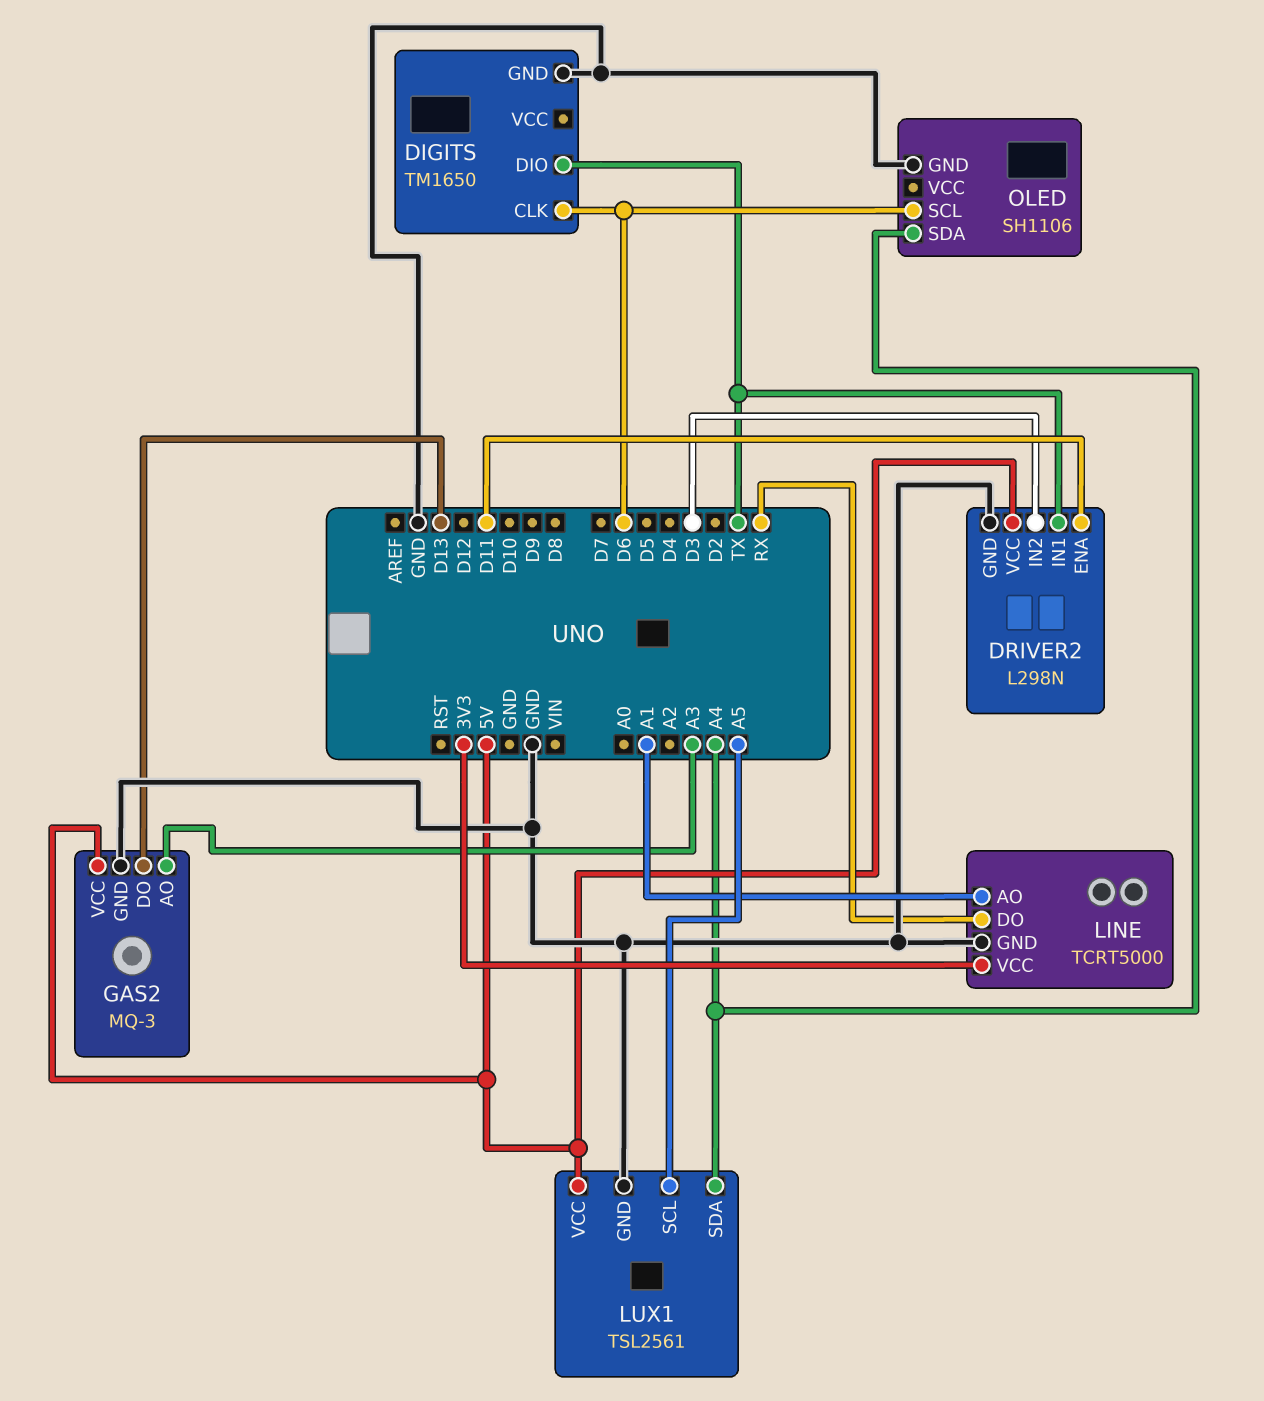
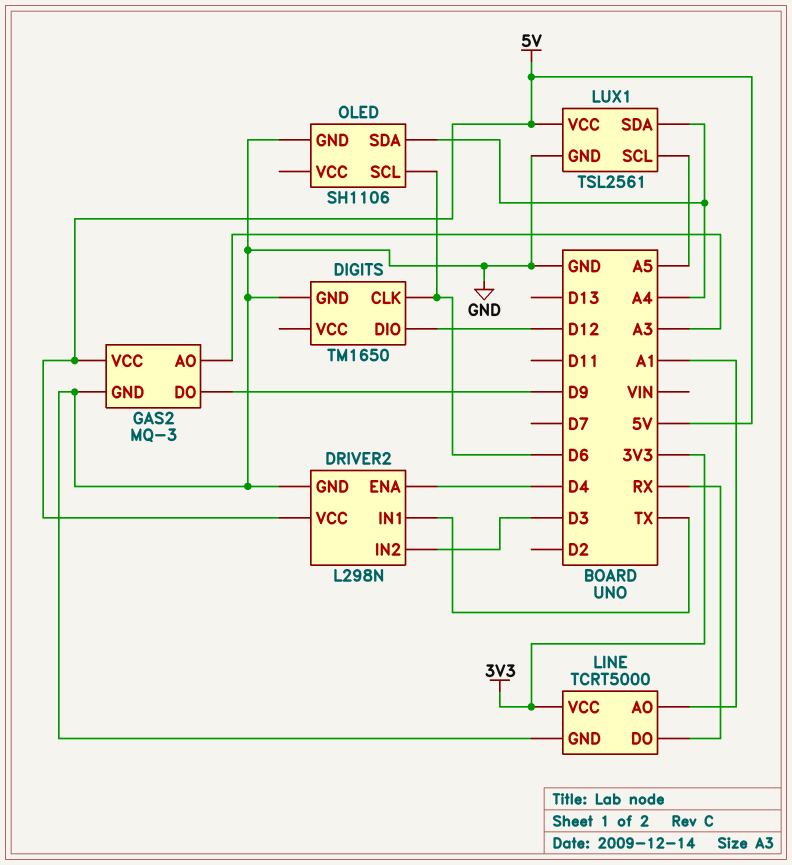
DIGITS pin DIO: TX -> D12
DRIVER2 pin ENA: D11 -> D4
GAS2 pin DO: D13 -> D9

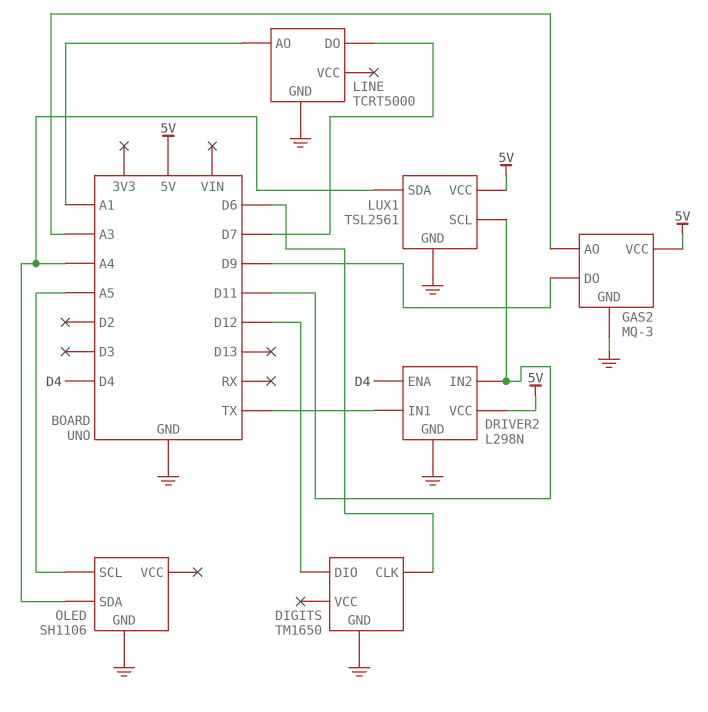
DRIVER2 pin IN2: D3 -> D11
LINE pin DO: RX -> D7
LINE pin VCC: 3V3 -> none
LUX1 pin SCL: A5 -> D11
OLED pin SCL: D6 -> A5

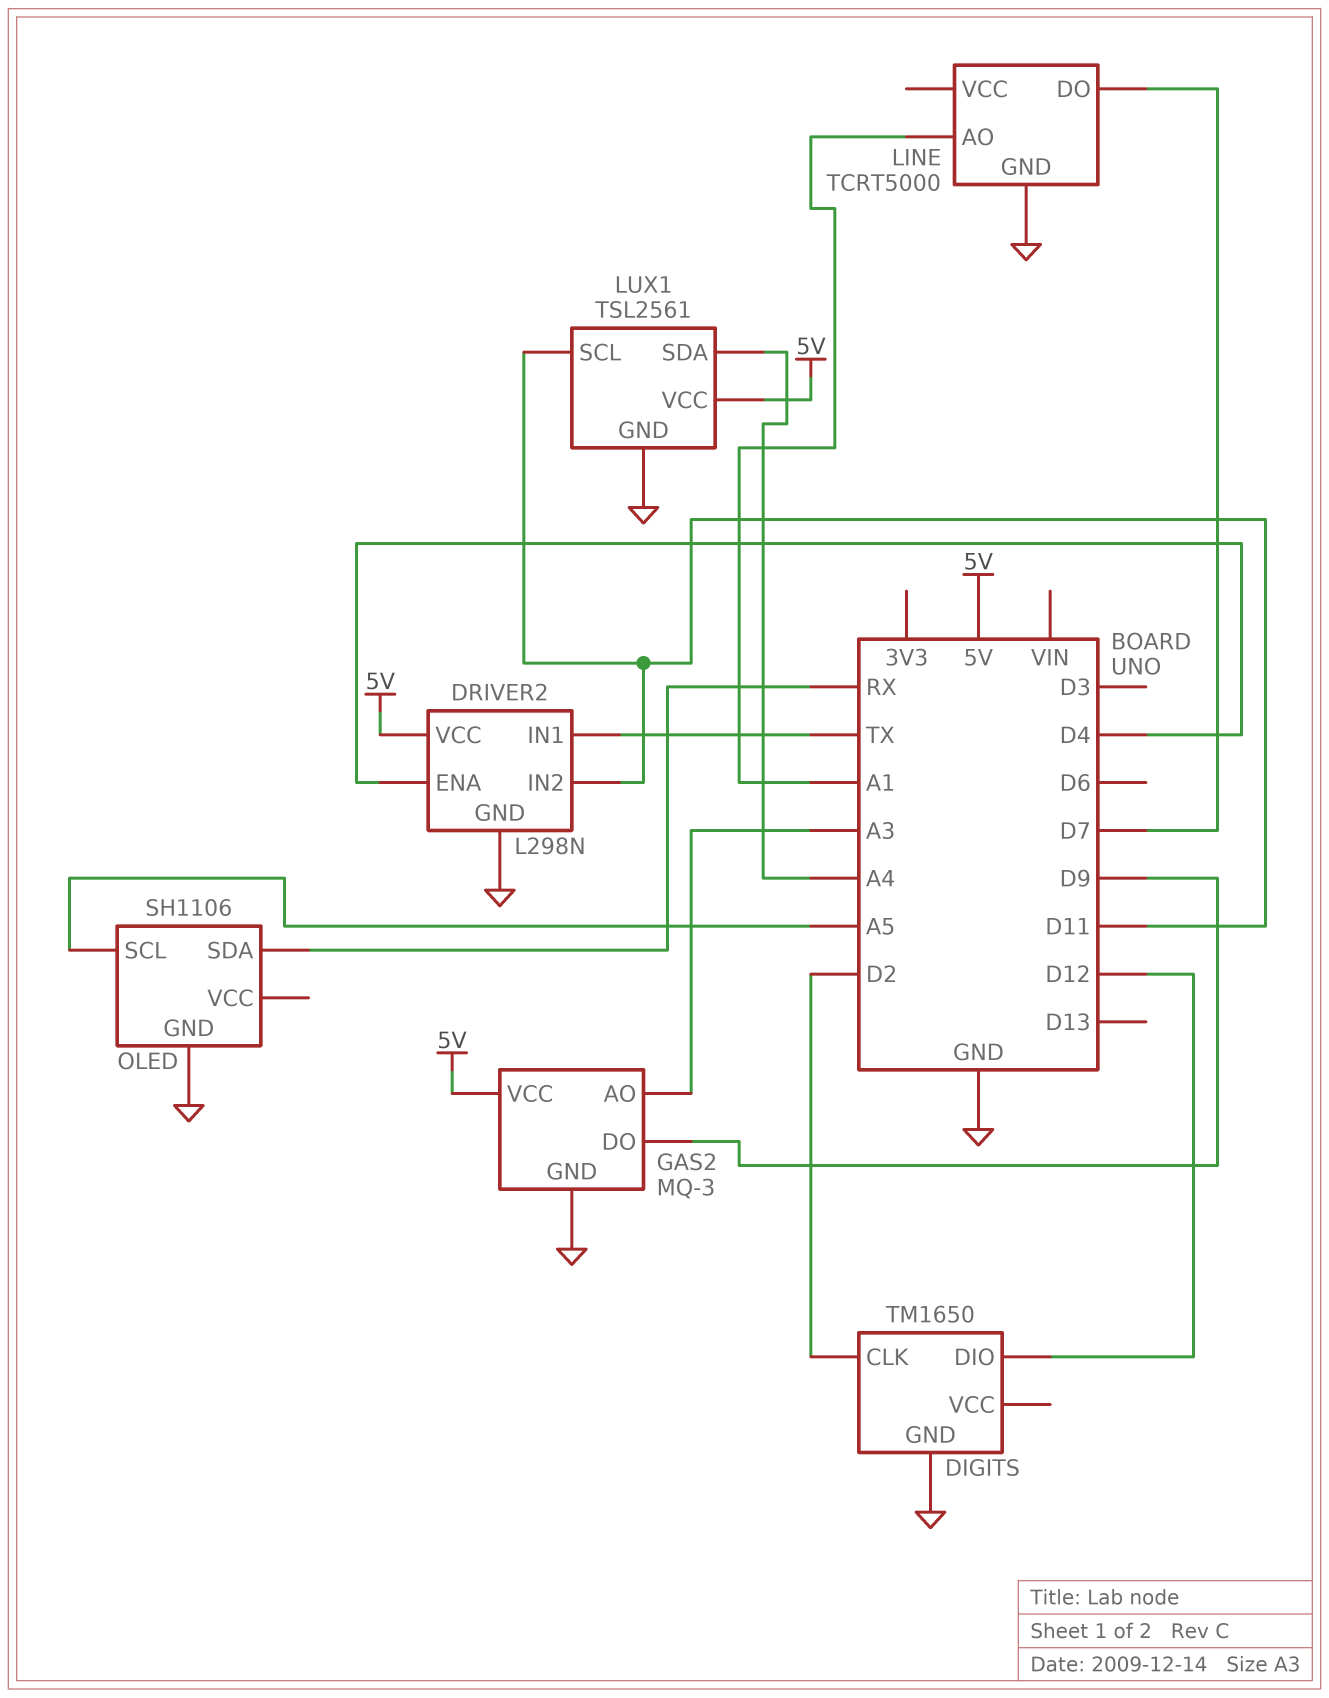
DIGITS pin CLK: D6 -> D2
OLED pin SDA: A4 -> RX

